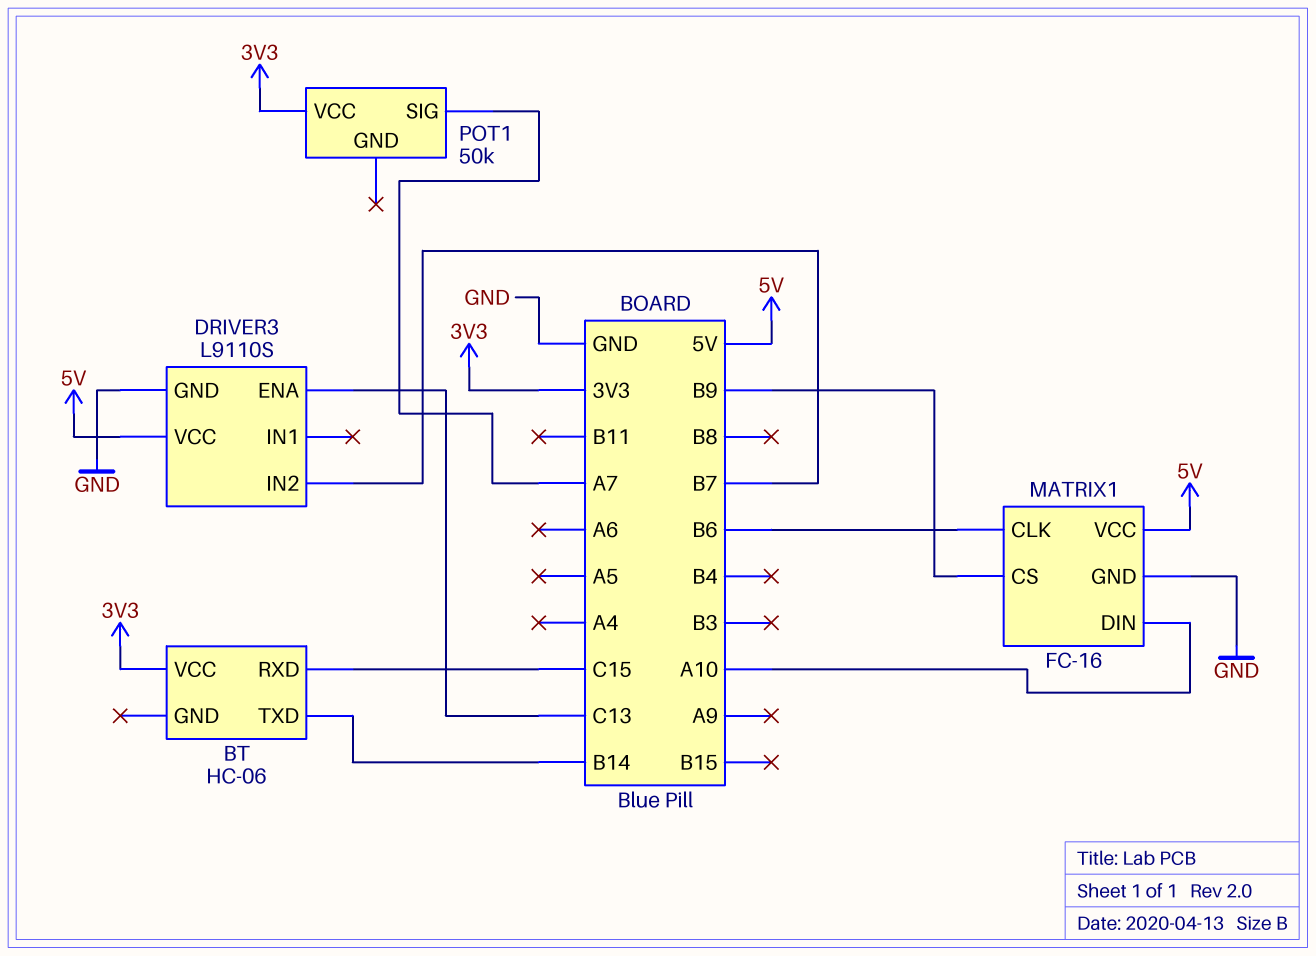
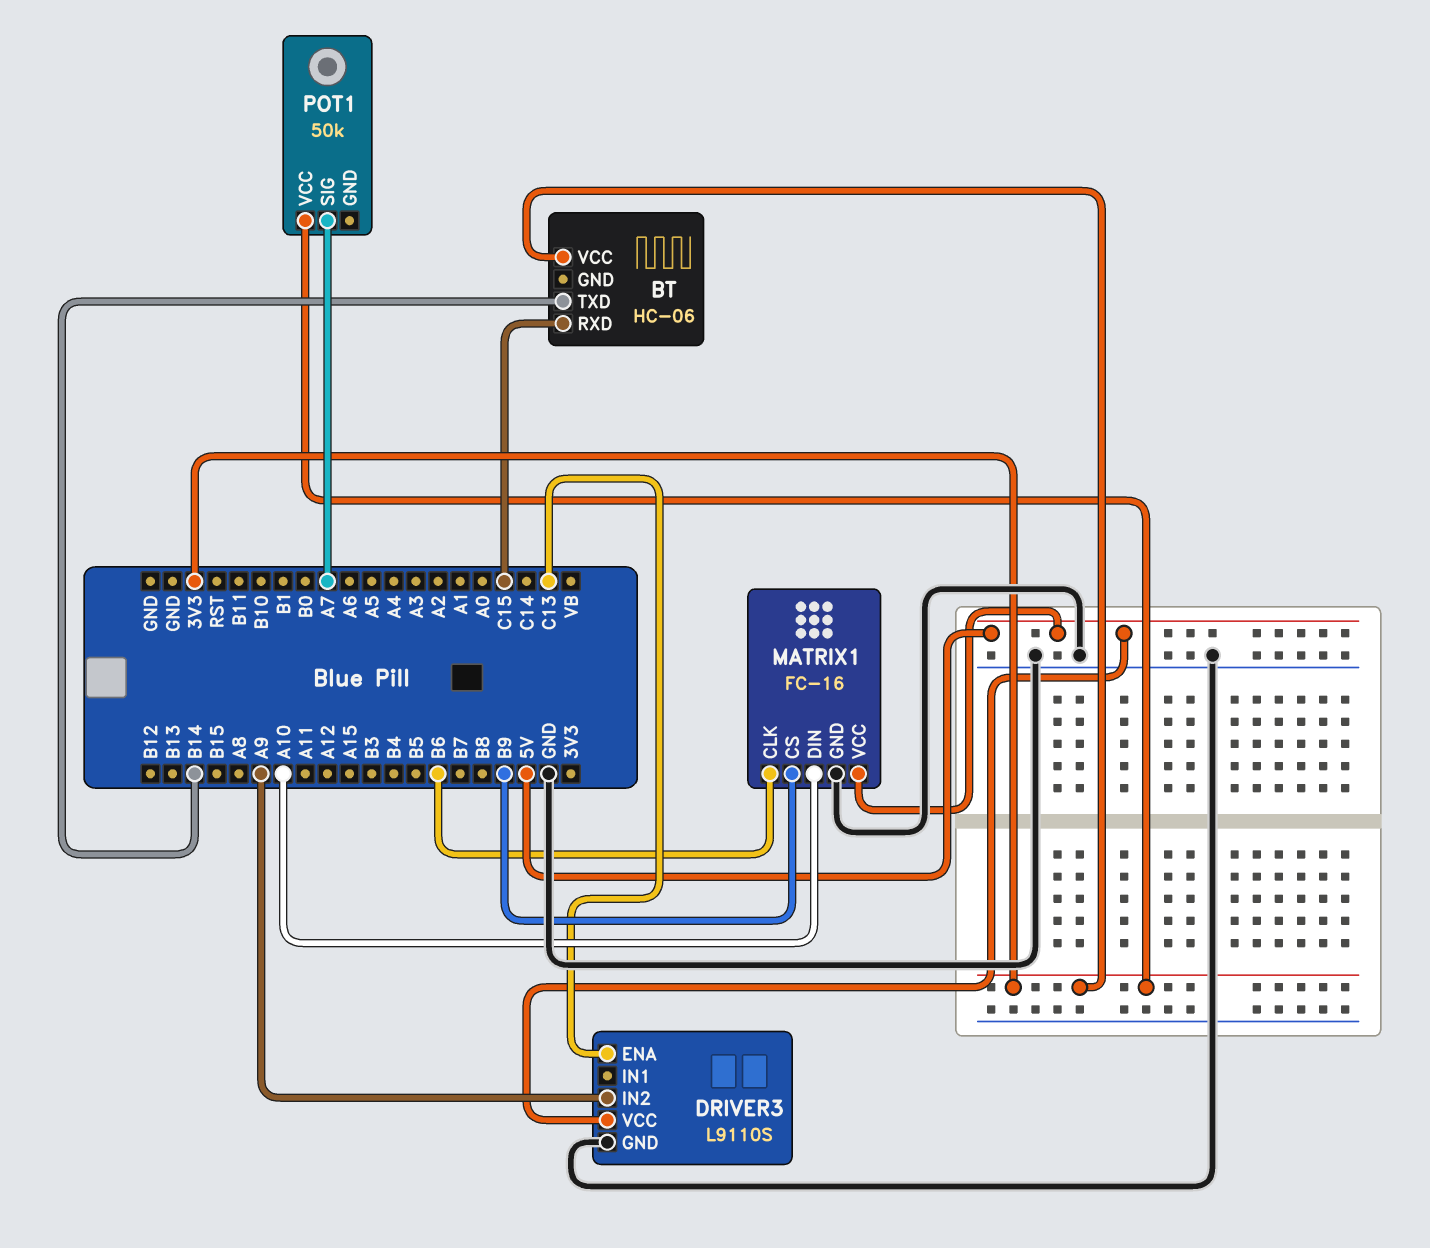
DRIVER3 pin IN2: B7 -> A9

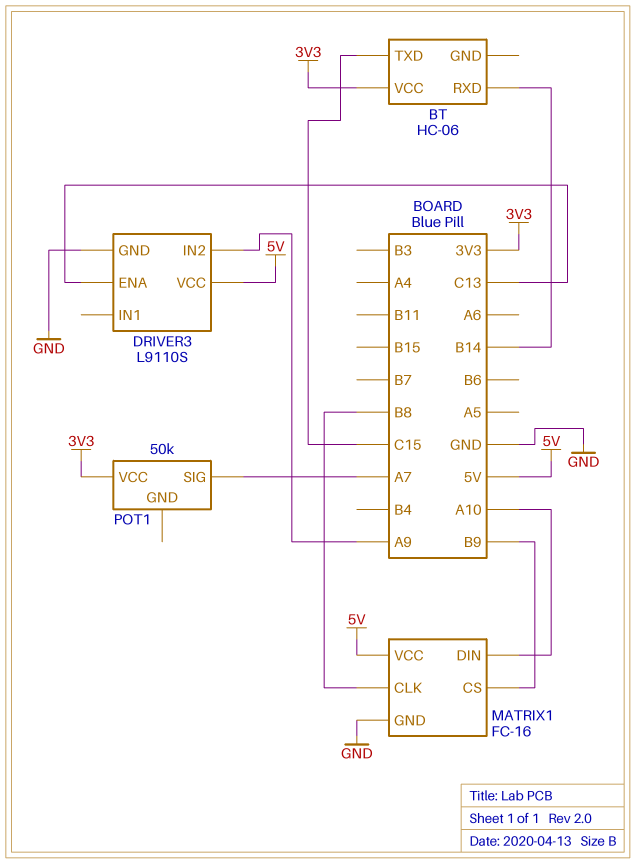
BT pin RXD: C15 -> B14
BT pin TXD: B14 -> C15
MATRIX1 pin CLK: B6 -> B8

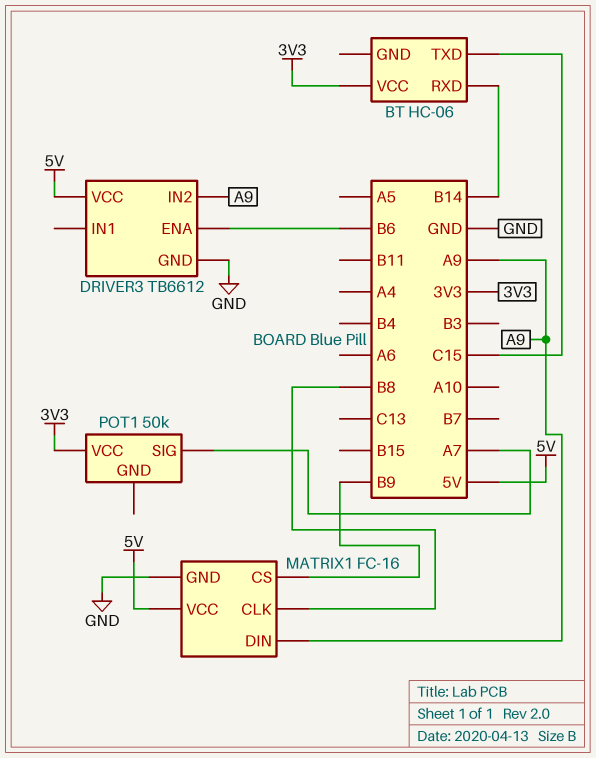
DRIVER3: L9110S -> TB6612
DRIVER3 pin ENA: C13 -> B6
MATRIX1 pin DIN: A10 -> A9

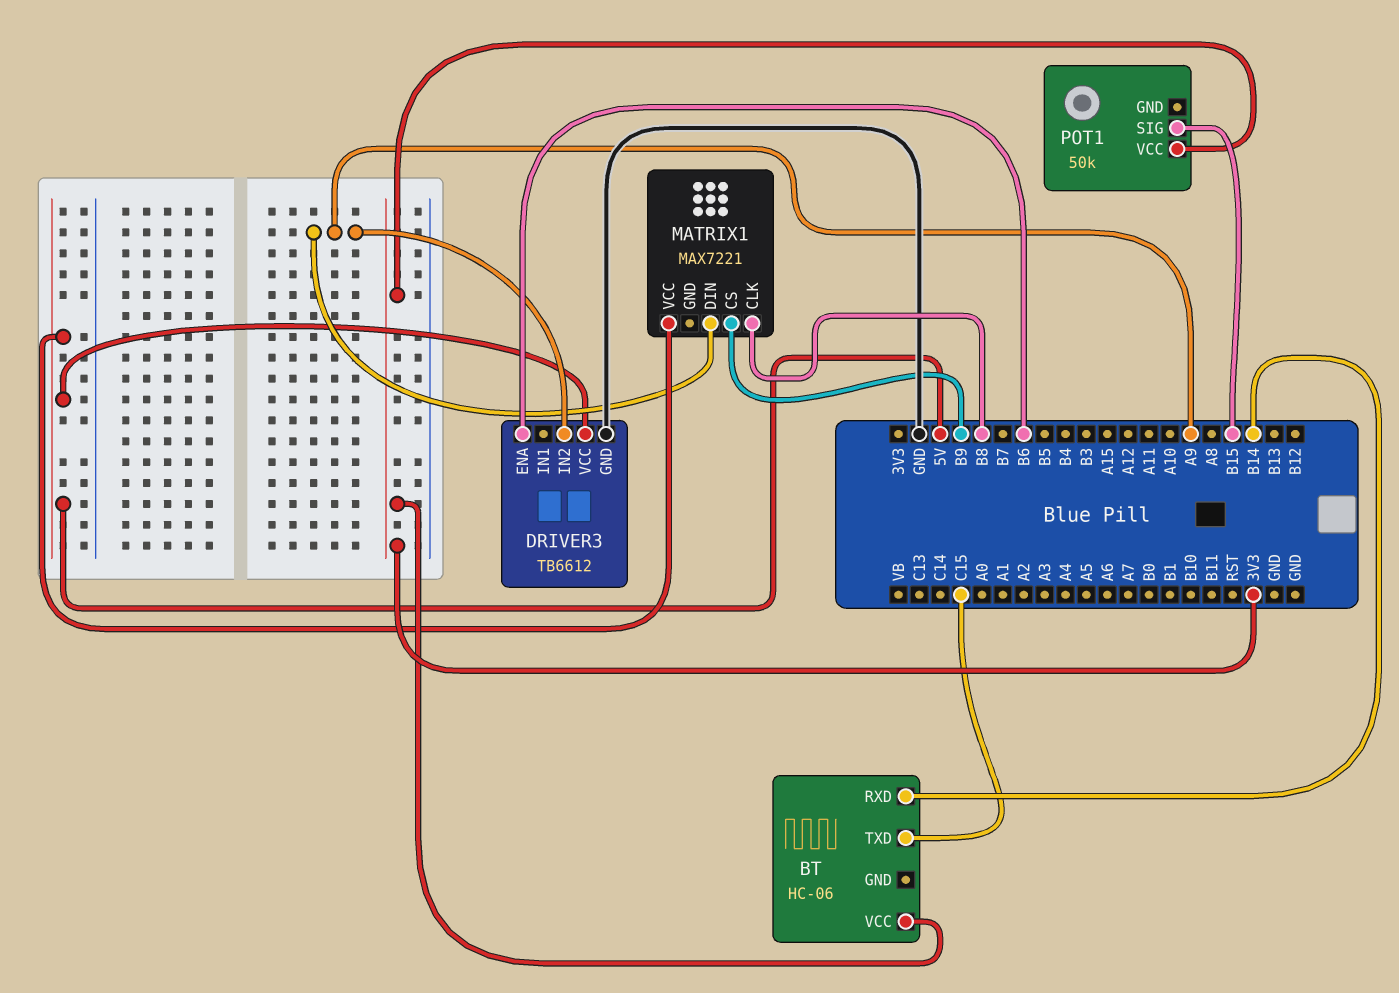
MATRIX1: FC-16 -> MAX7221
MATRIX1 pin GND: GND -> none
POT1 pin SIG: A7 -> B15

